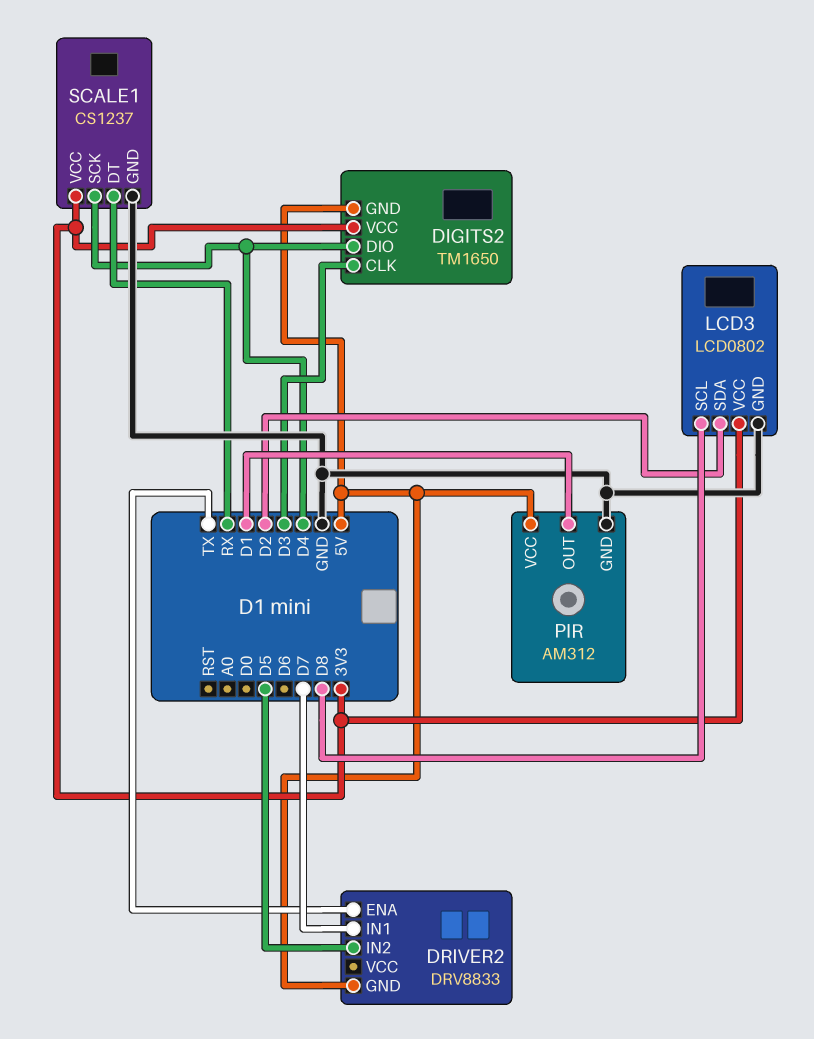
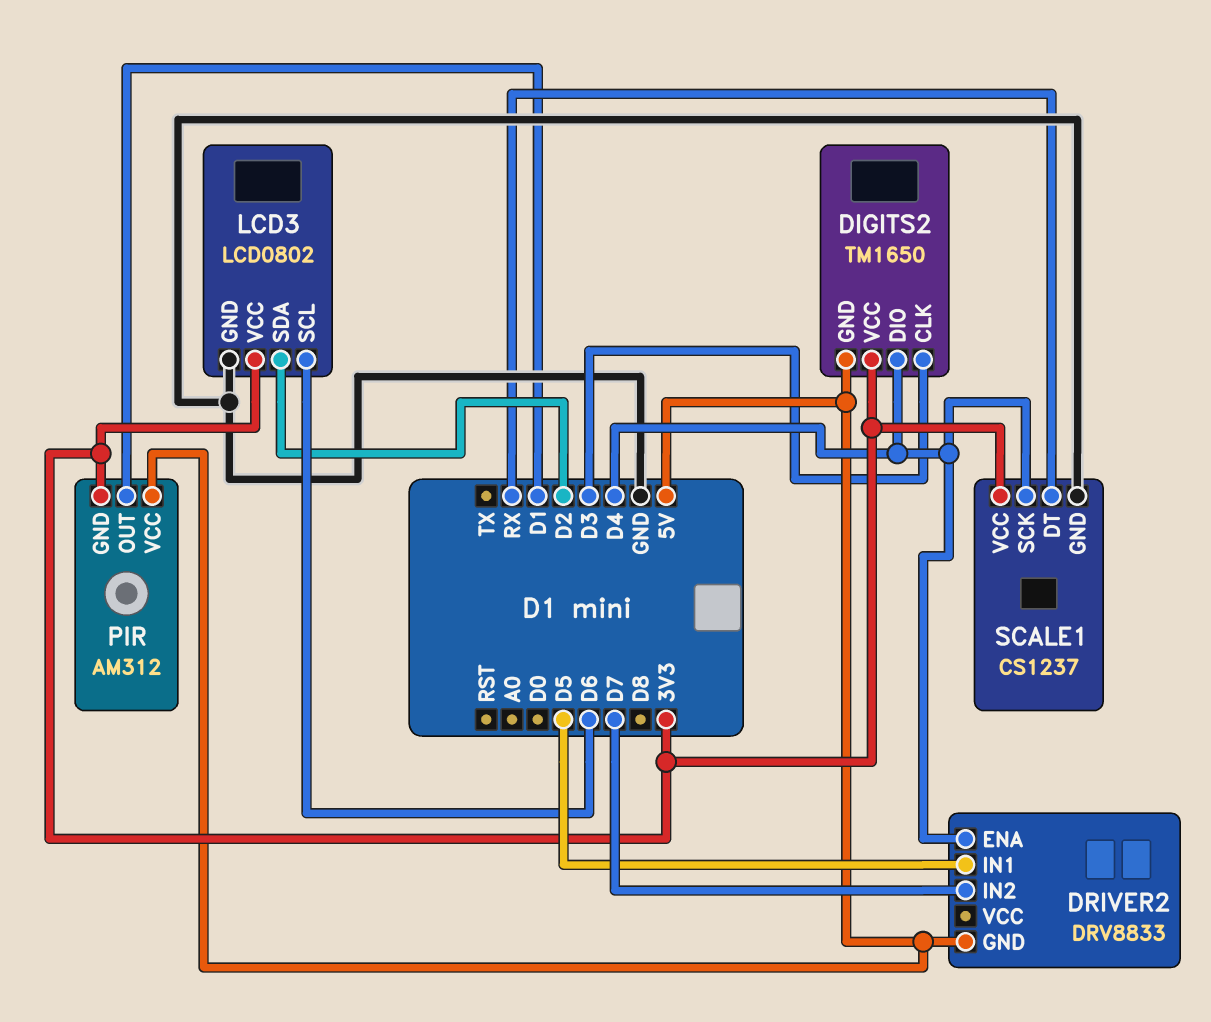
DRIVER2 pin ENA: TX -> D4
DRIVER2 pin IN1: D7 -> D5
DRIVER2 pin IN2: D5 -> D7
LCD3 pin SCL: D8 -> D6
PIR pin GND: GND -> 3V3

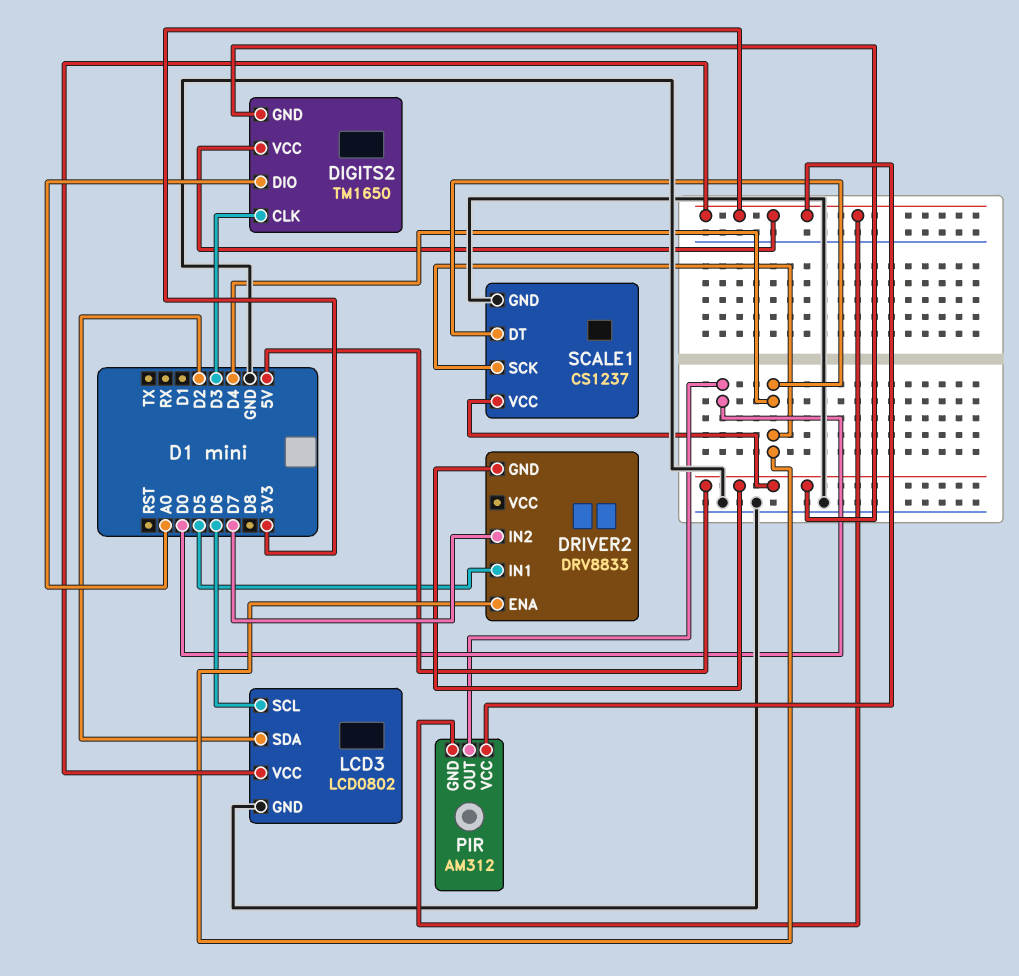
DIGITS2 pin DIO: D4 -> A0
PIR pin OUT: D1 -> D0
PIR pin VCC: 5V -> 3V3
SCALE1 pin DT: RX -> D4
SCALE1 pin VCC: 3V3 -> 5V

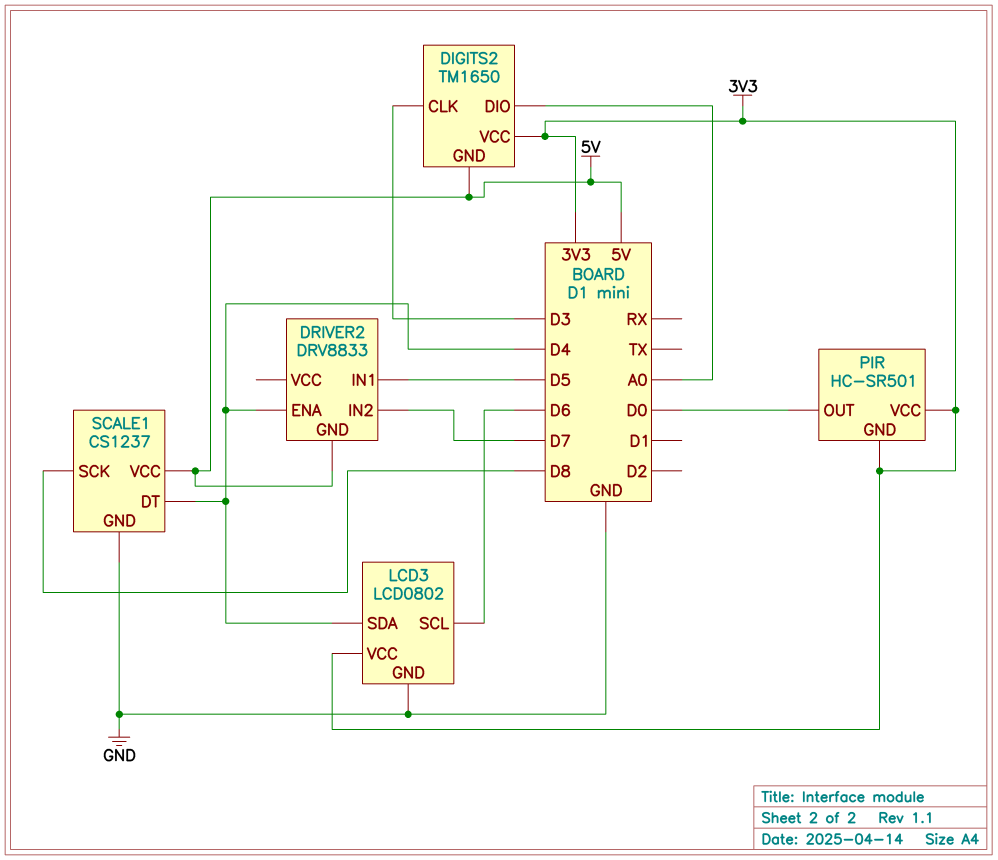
LCD3 pin SDA: D2 -> D4
PIR: AM312 -> HC-SR501
SCALE1 pin SCK: D4 -> D8

